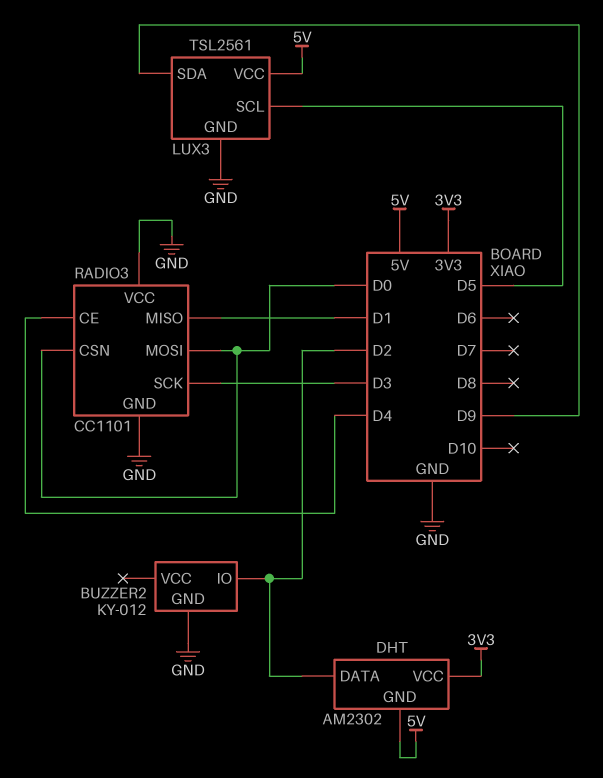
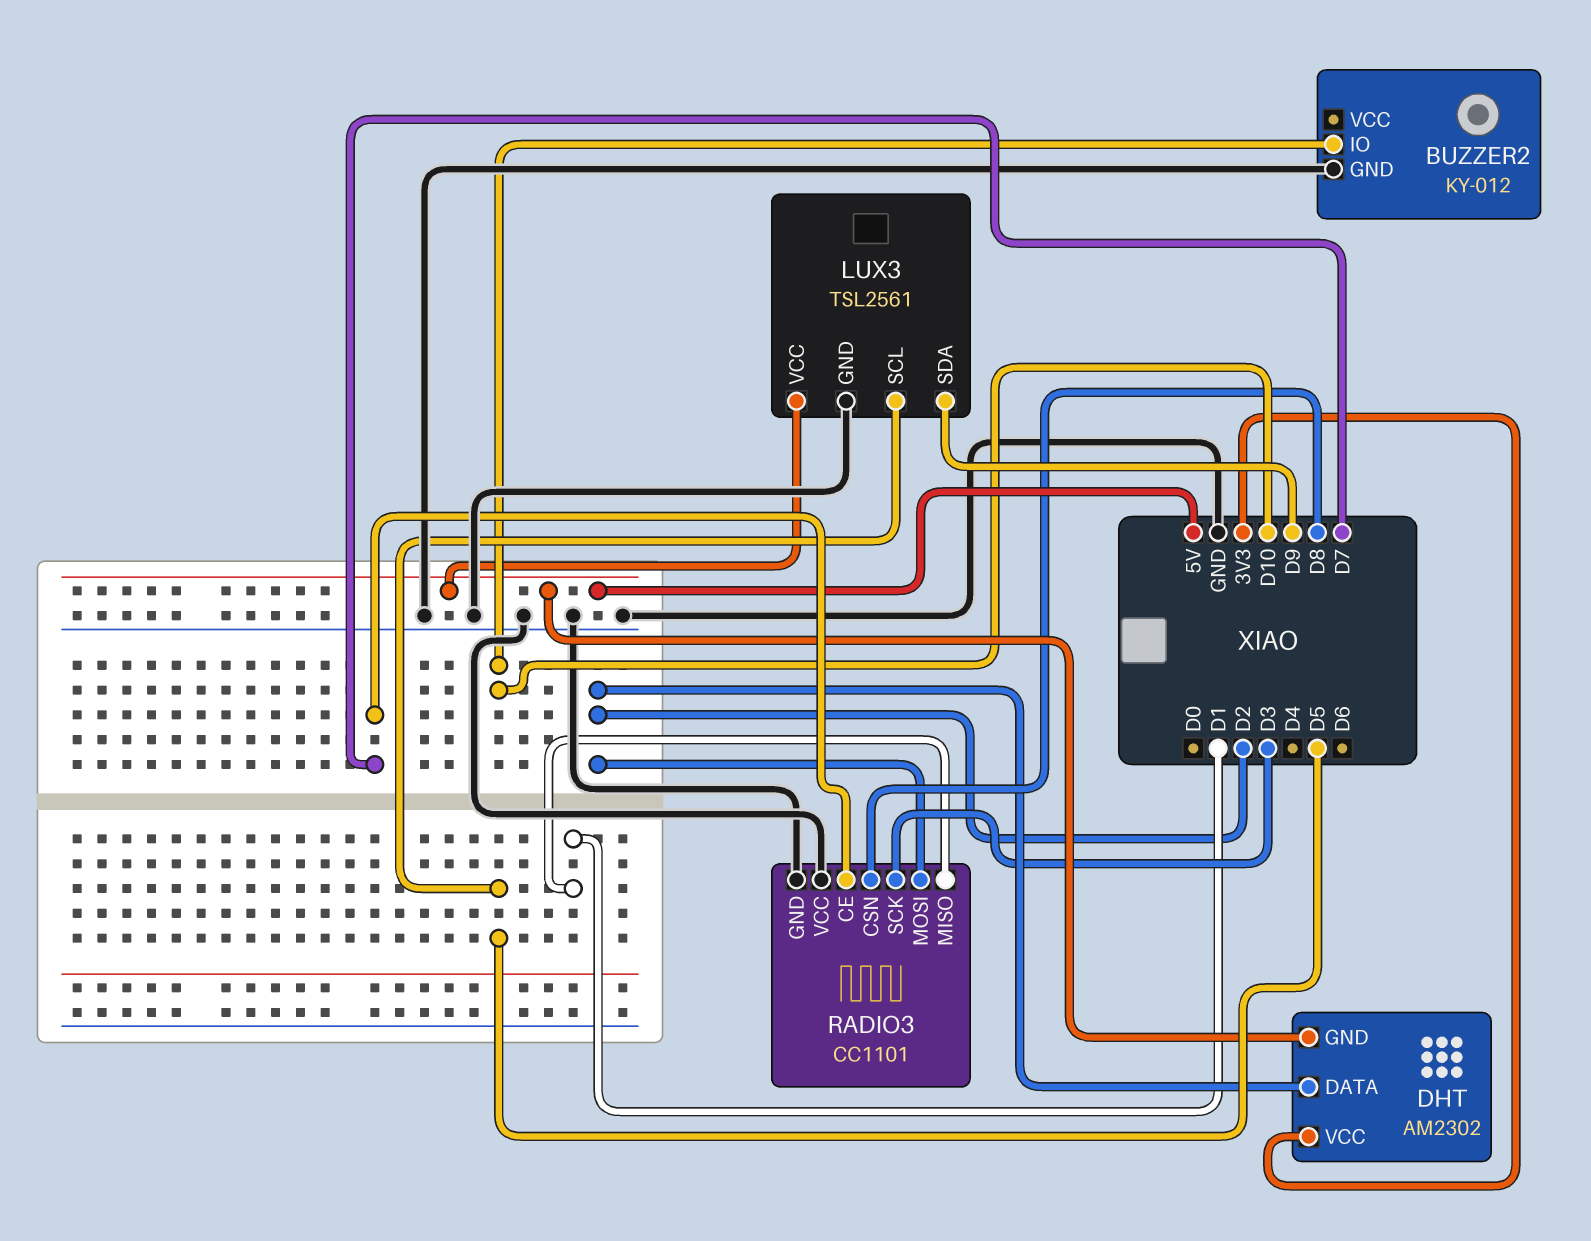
BUZZER2 pin IO: D2 -> D10
RADIO3 pin CE: D4 -> D7
RADIO3 pin CSN: D0 -> D8
RADIO3 pin MOSI: D0 -> D2

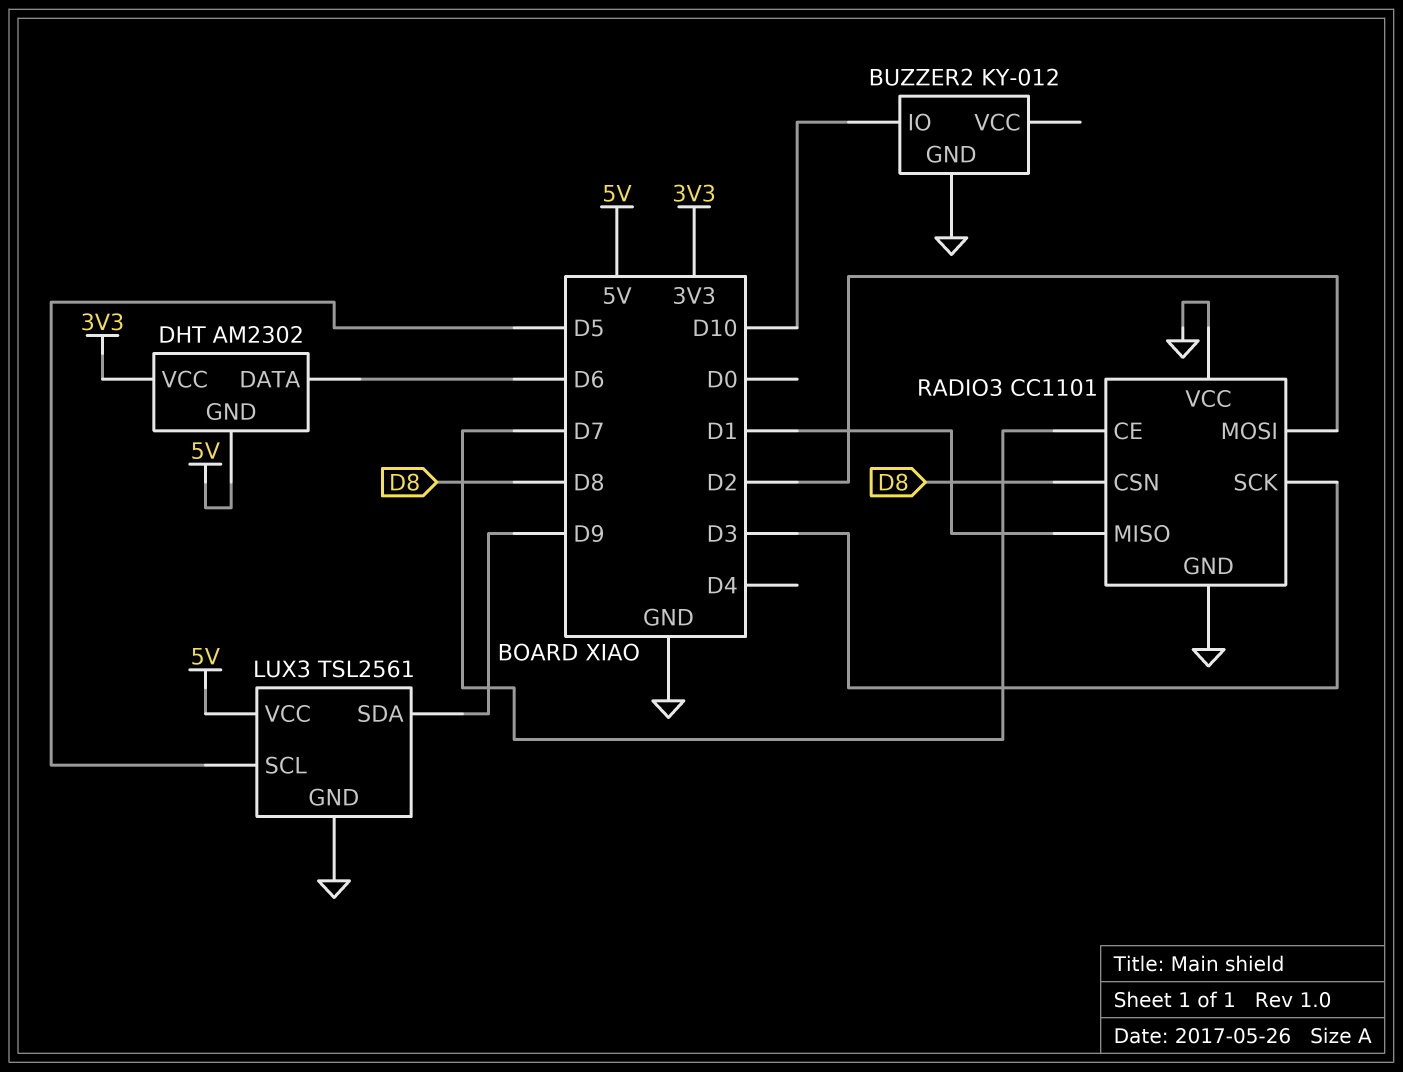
DHT pin DATA: D2 -> D6

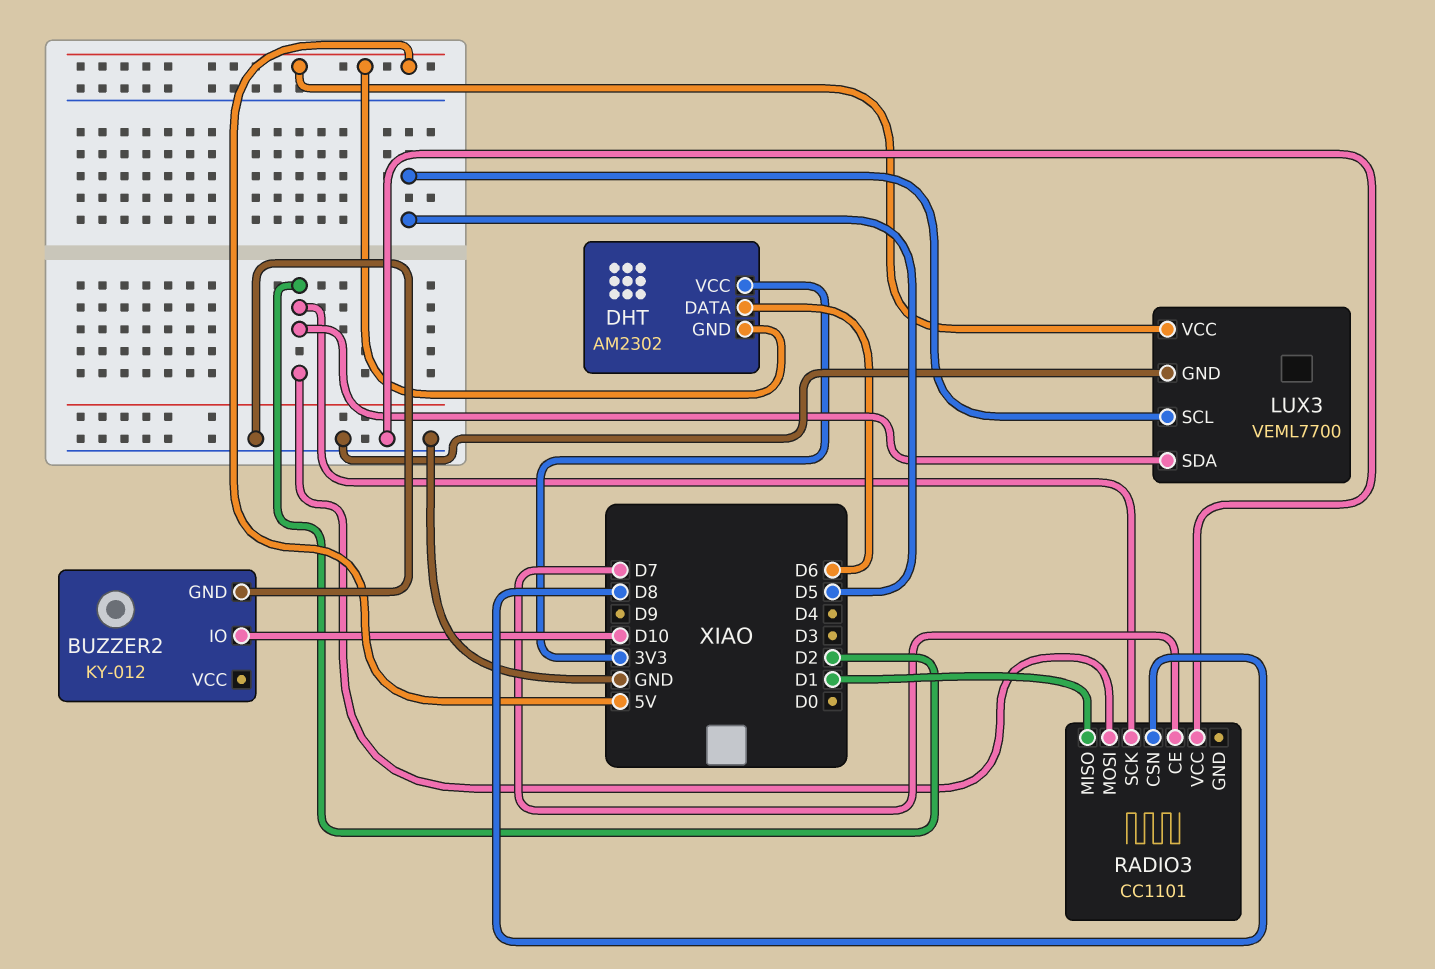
LUX3: TSL2561 -> VEML7700
LUX3 pin SDA: D9 -> D2
RADIO3 pin GND: GND -> none
RADIO3 pin SCK: D3 -> D2

